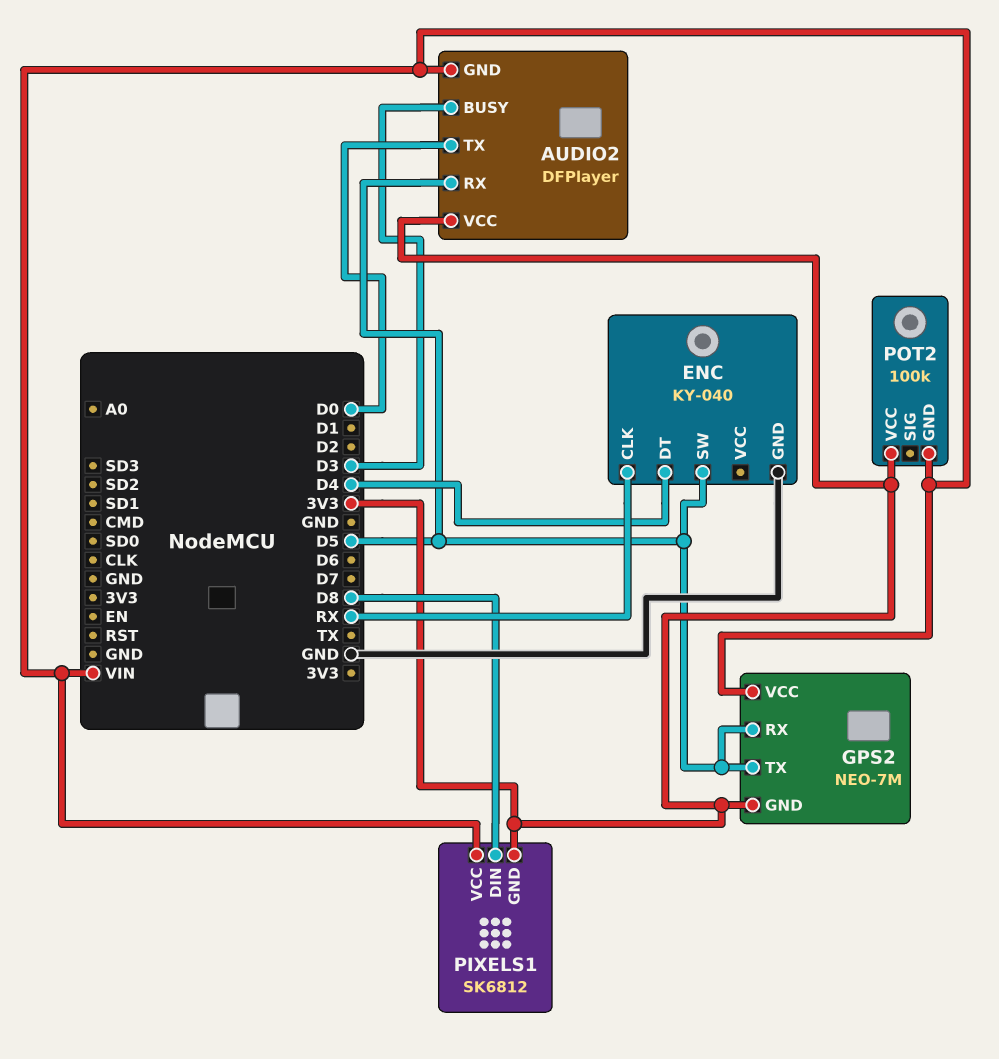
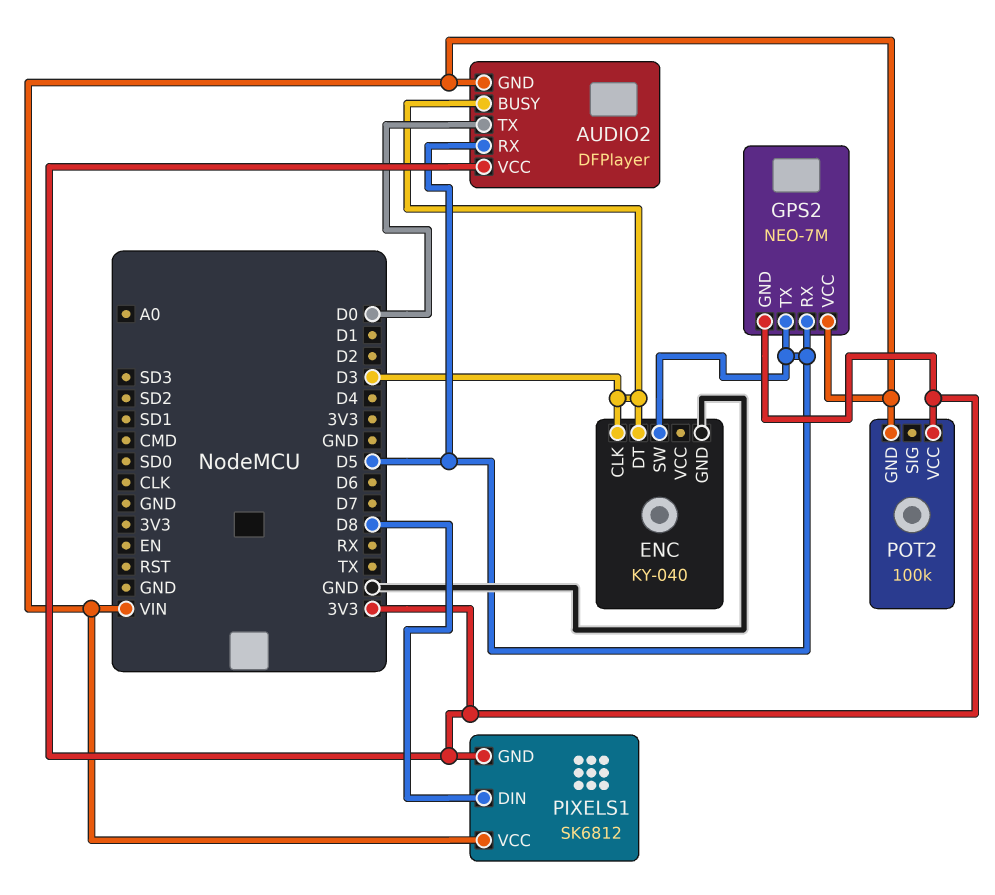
ENC pin CLK: RX -> D3
ENC pin DT: D4 -> D3

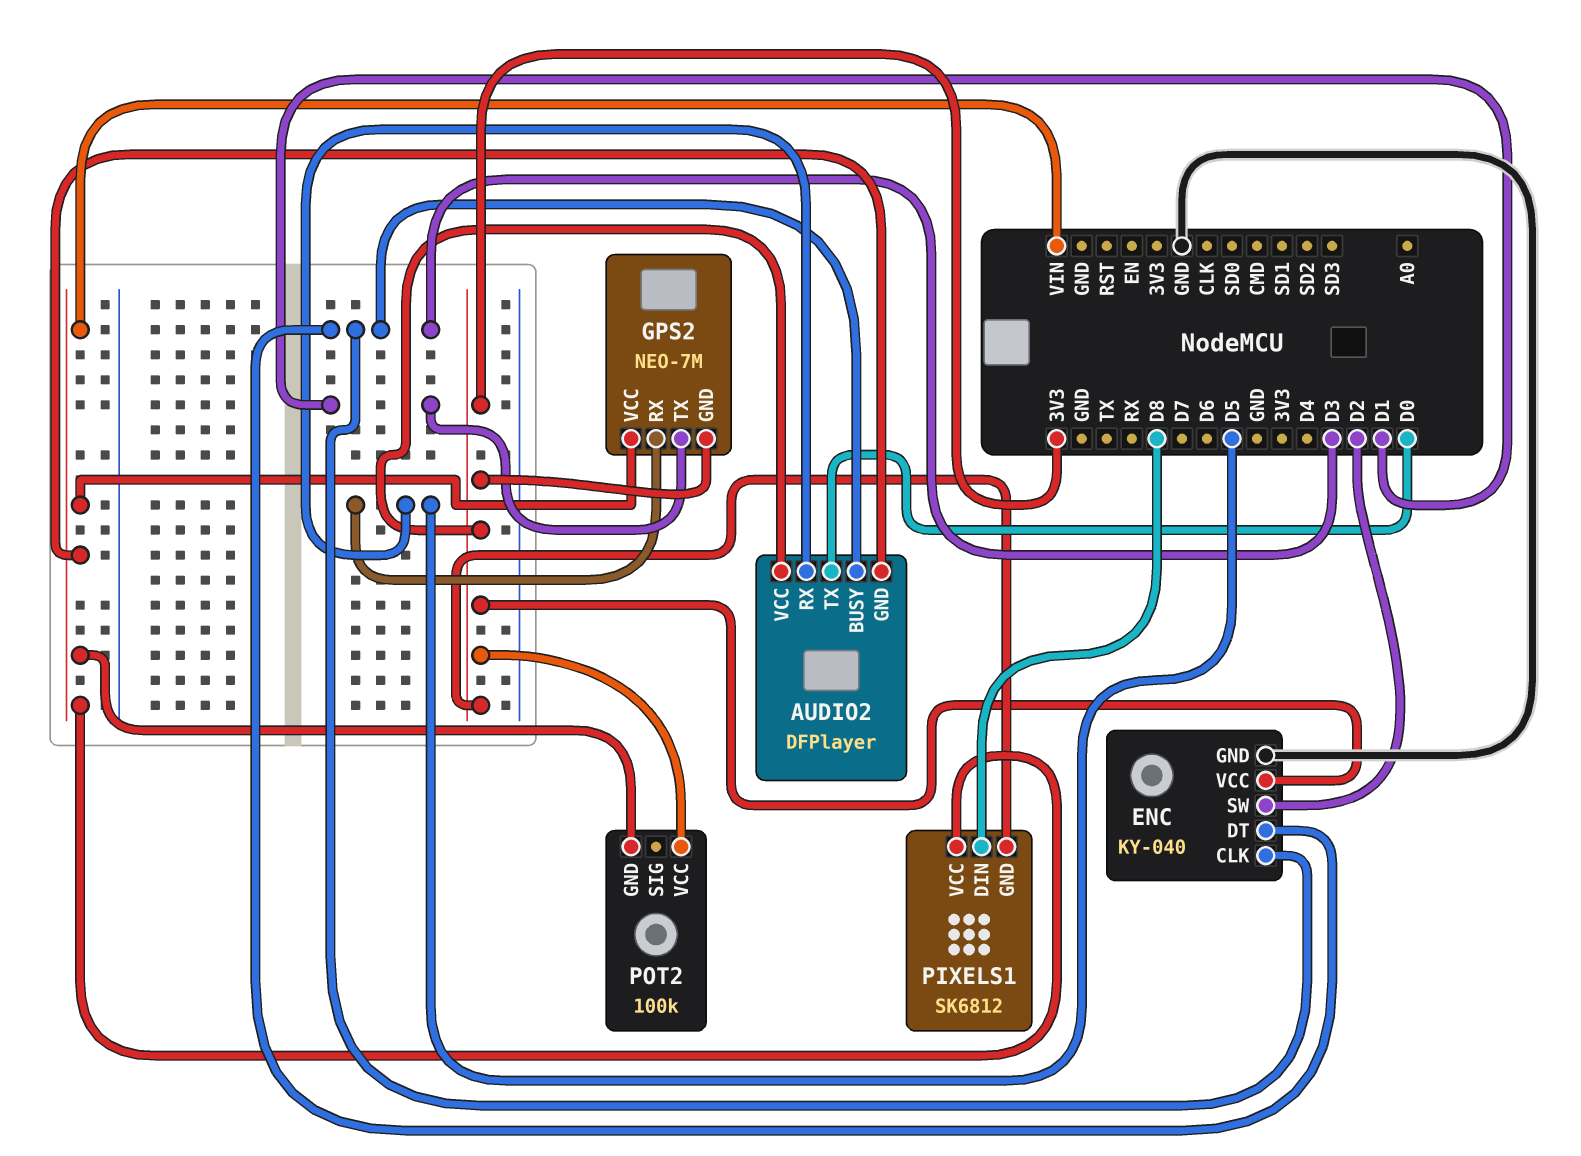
ENC pin SW: D5 -> D2
ENC pin VCC: none -> 3V3
GPS2 pin TX: D5 -> D1

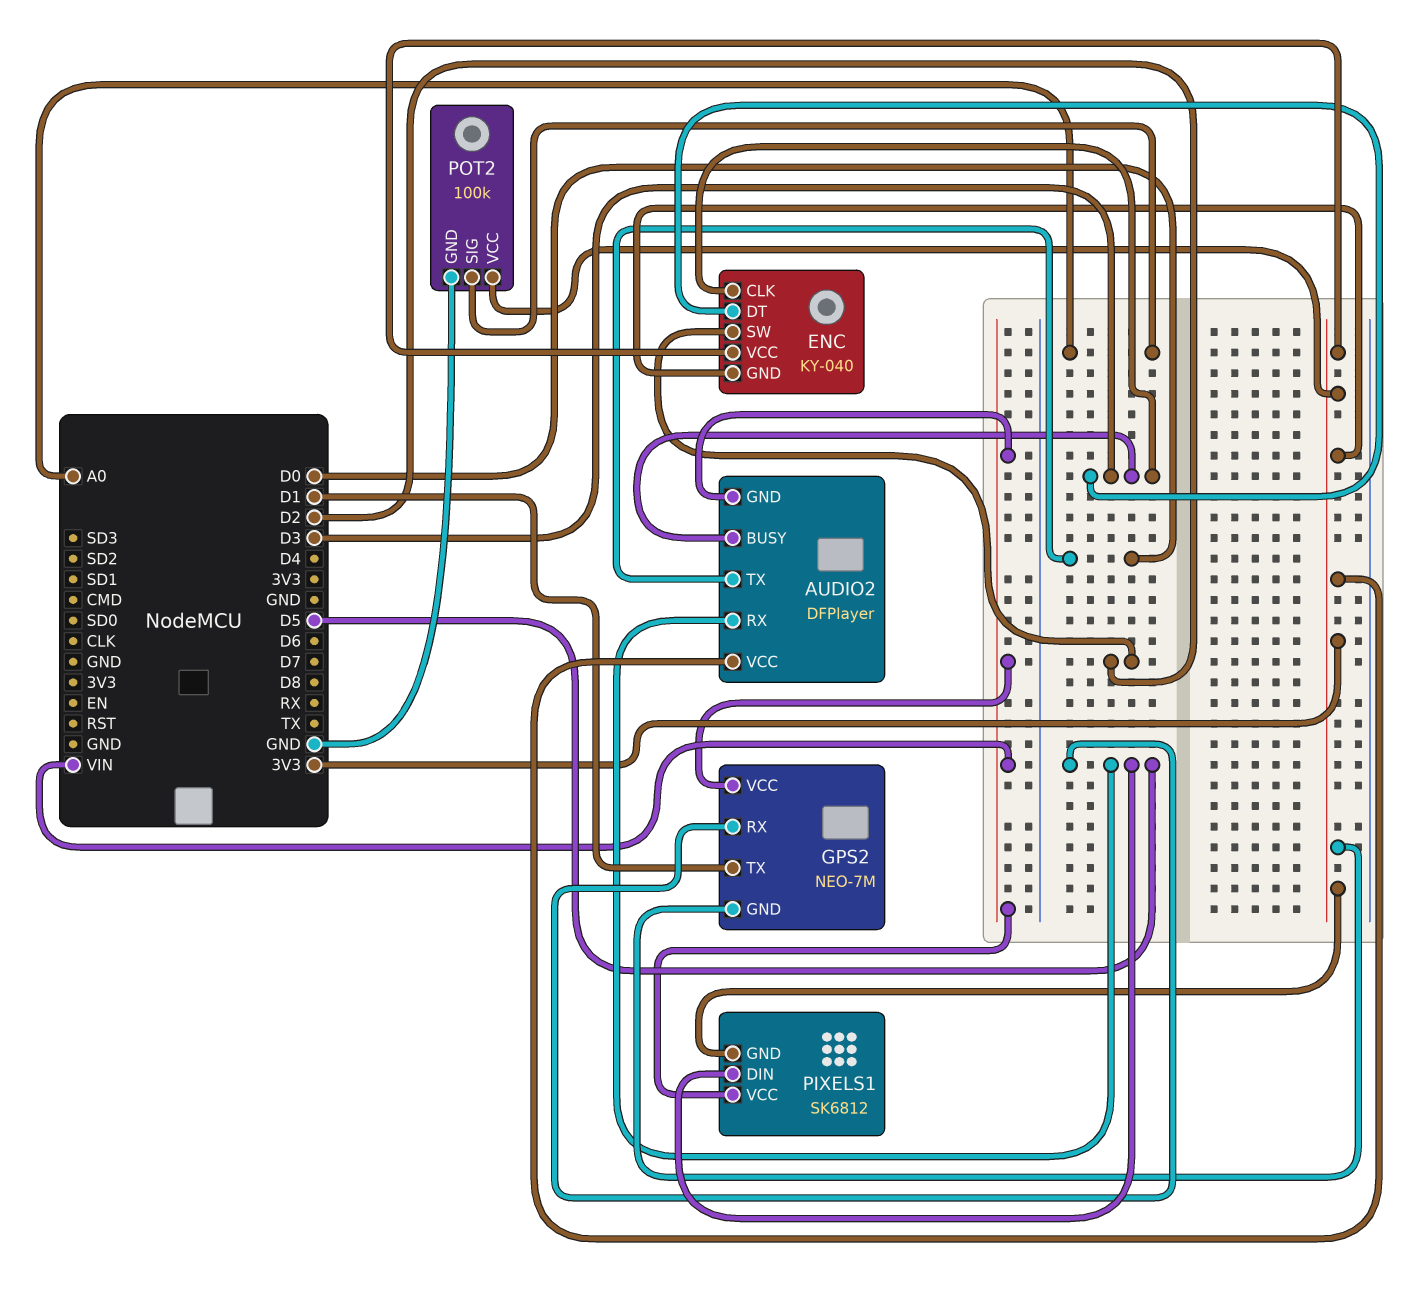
ENC pin GND: GND -> 3V3
PIXELS1 pin DIN: D8 -> D5
POT2 pin GND: VIN -> GND
POT2 pin SIG: none -> A0

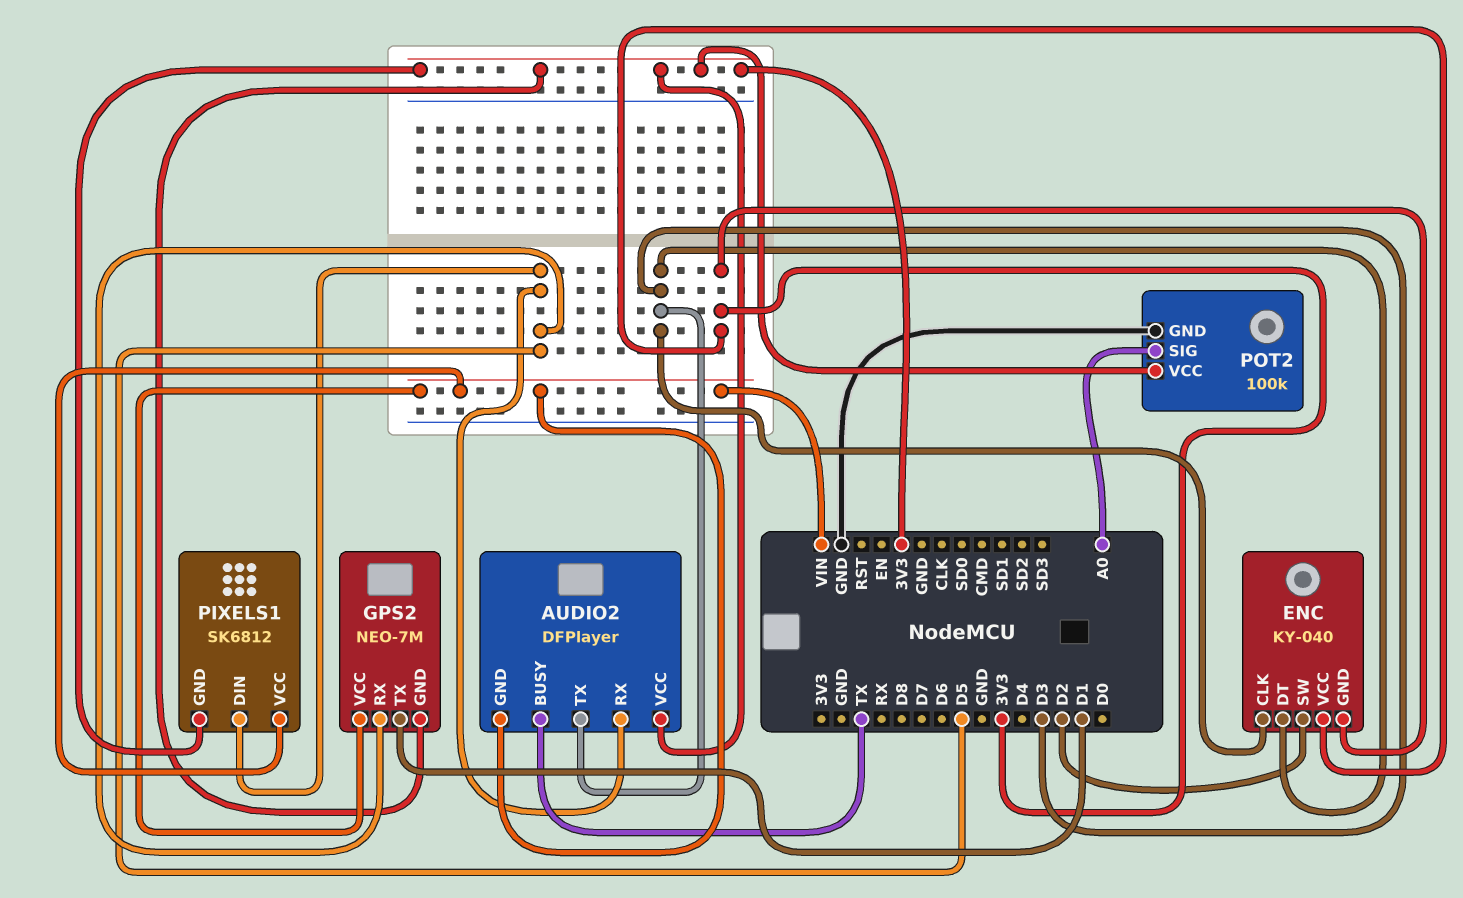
AUDIO2 pin BUSY: D3 -> TX
AUDIO2 pin TX: D0 -> D3

